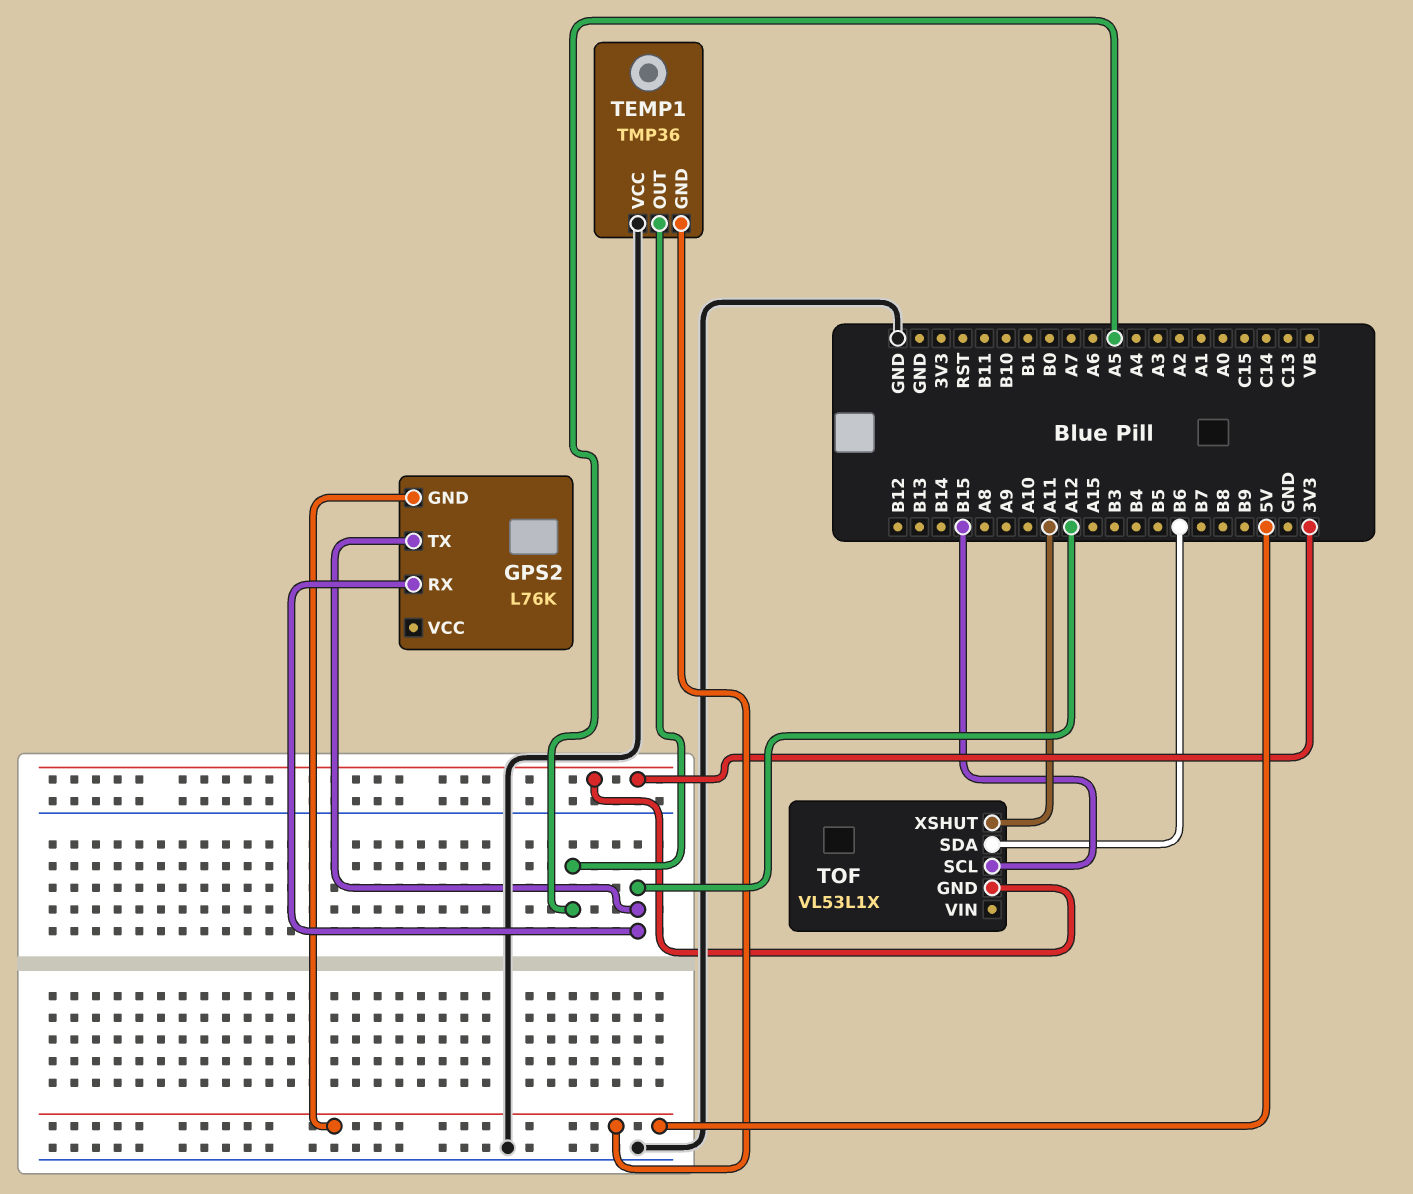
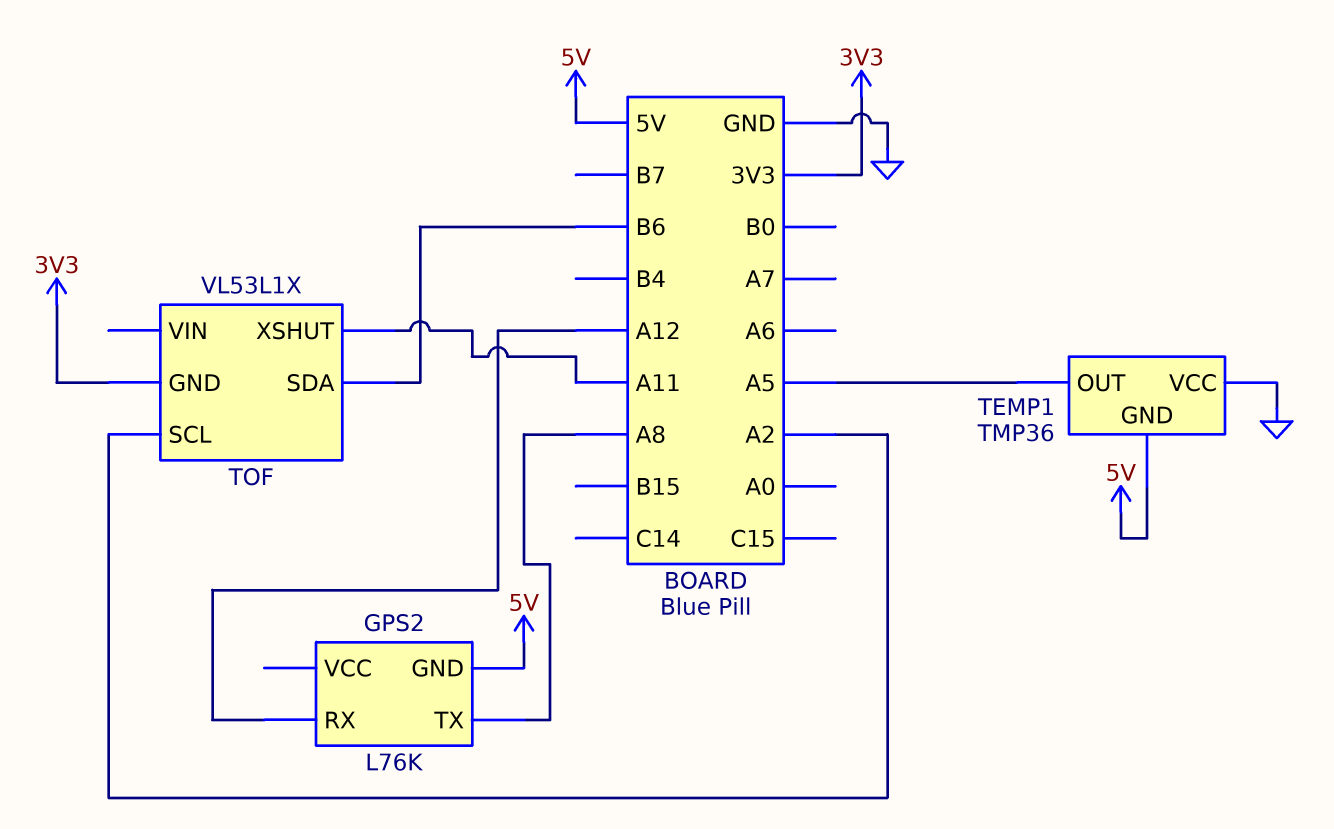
GPS2 pin TX: A12 -> A8
TOF pin SCL: B15 -> A2

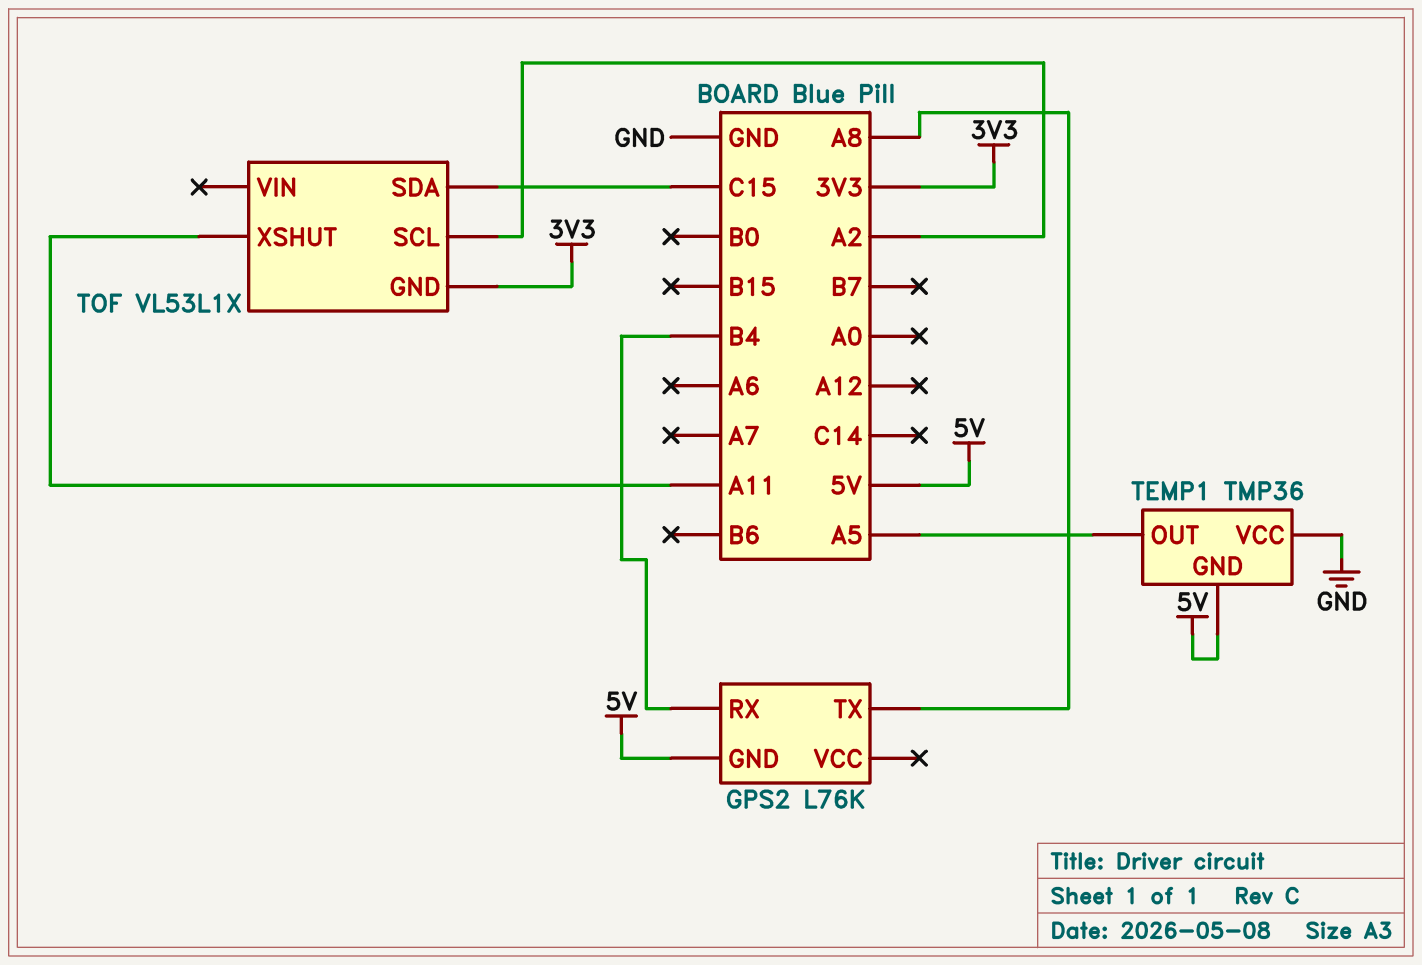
GPS2 pin RX: A12 -> B4
TOF pin SDA: B6 -> C15

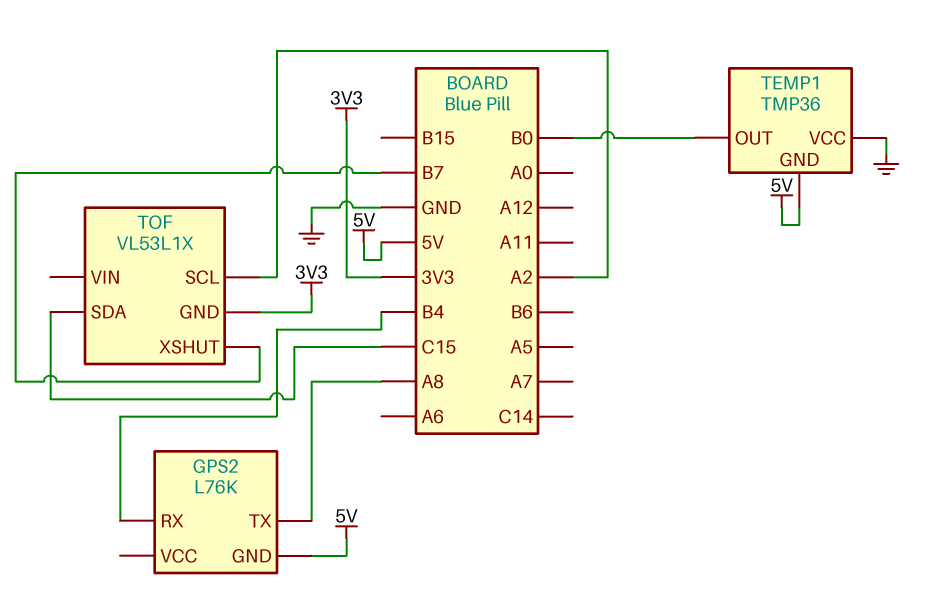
TEMP1 pin OUT: A5 -> B0
TOF pin XSHUT: A11 -> B7

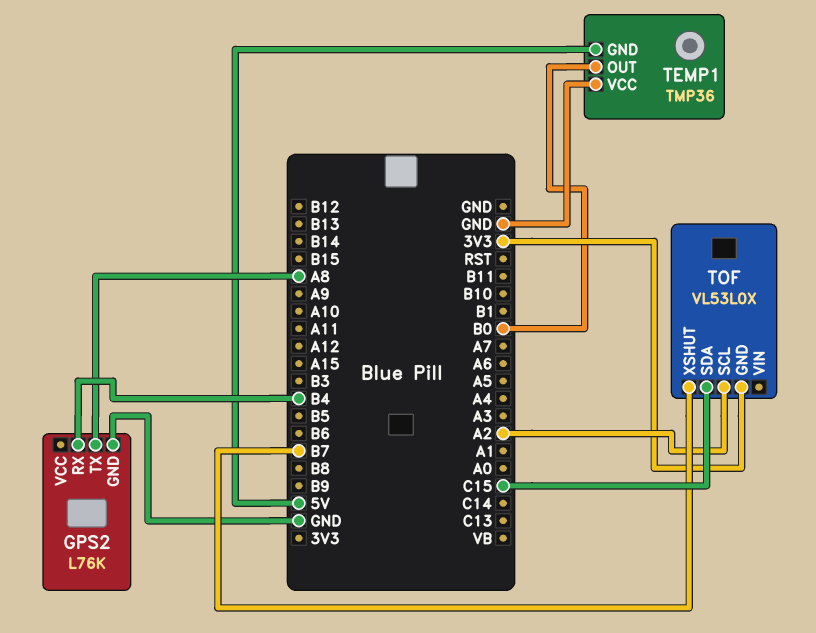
GPS2 pin GND: 5V -> GND
TOF: VL53L1X -> VL53L0X

